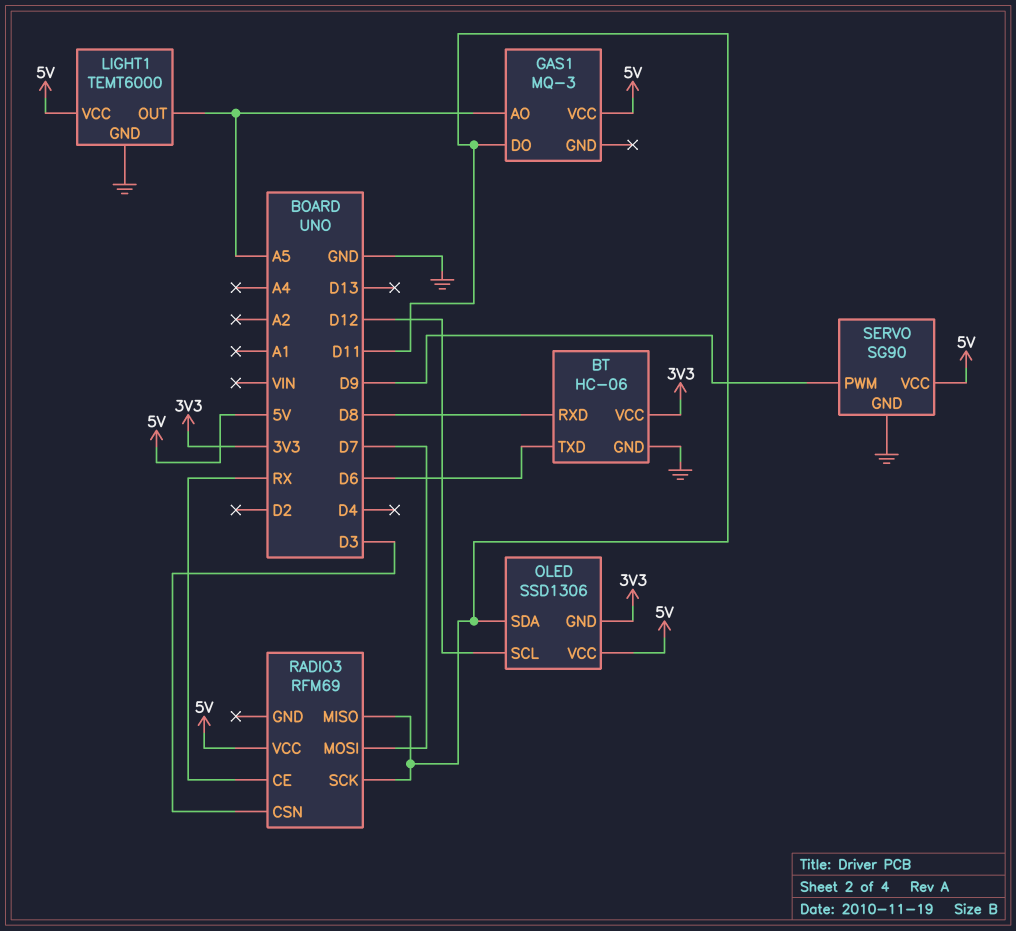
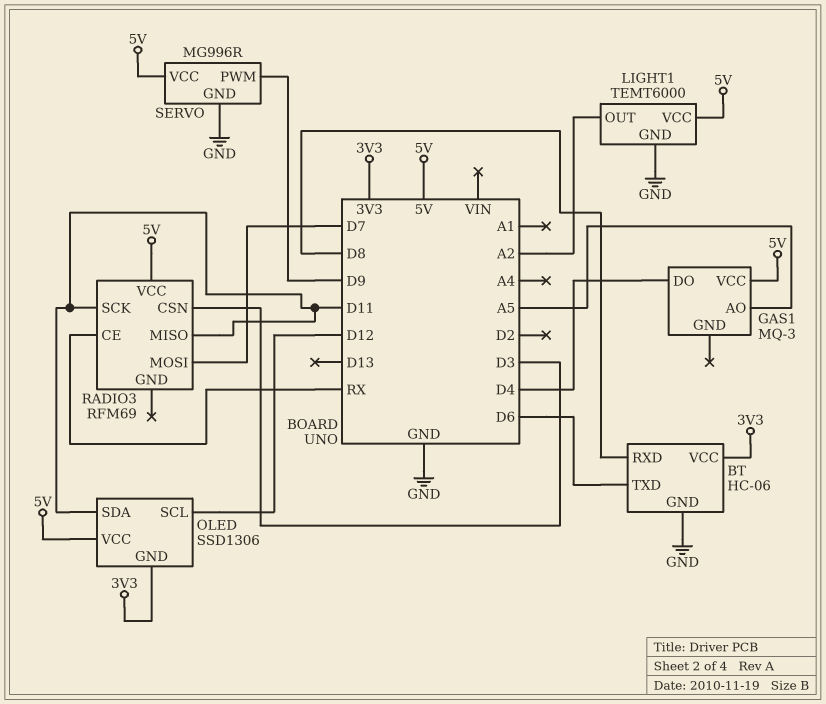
GAS1 pin DO: D11 -> D4
LIGHT1 pin OUT: A5 -> A2
SERVO: SG90 -> MG996R

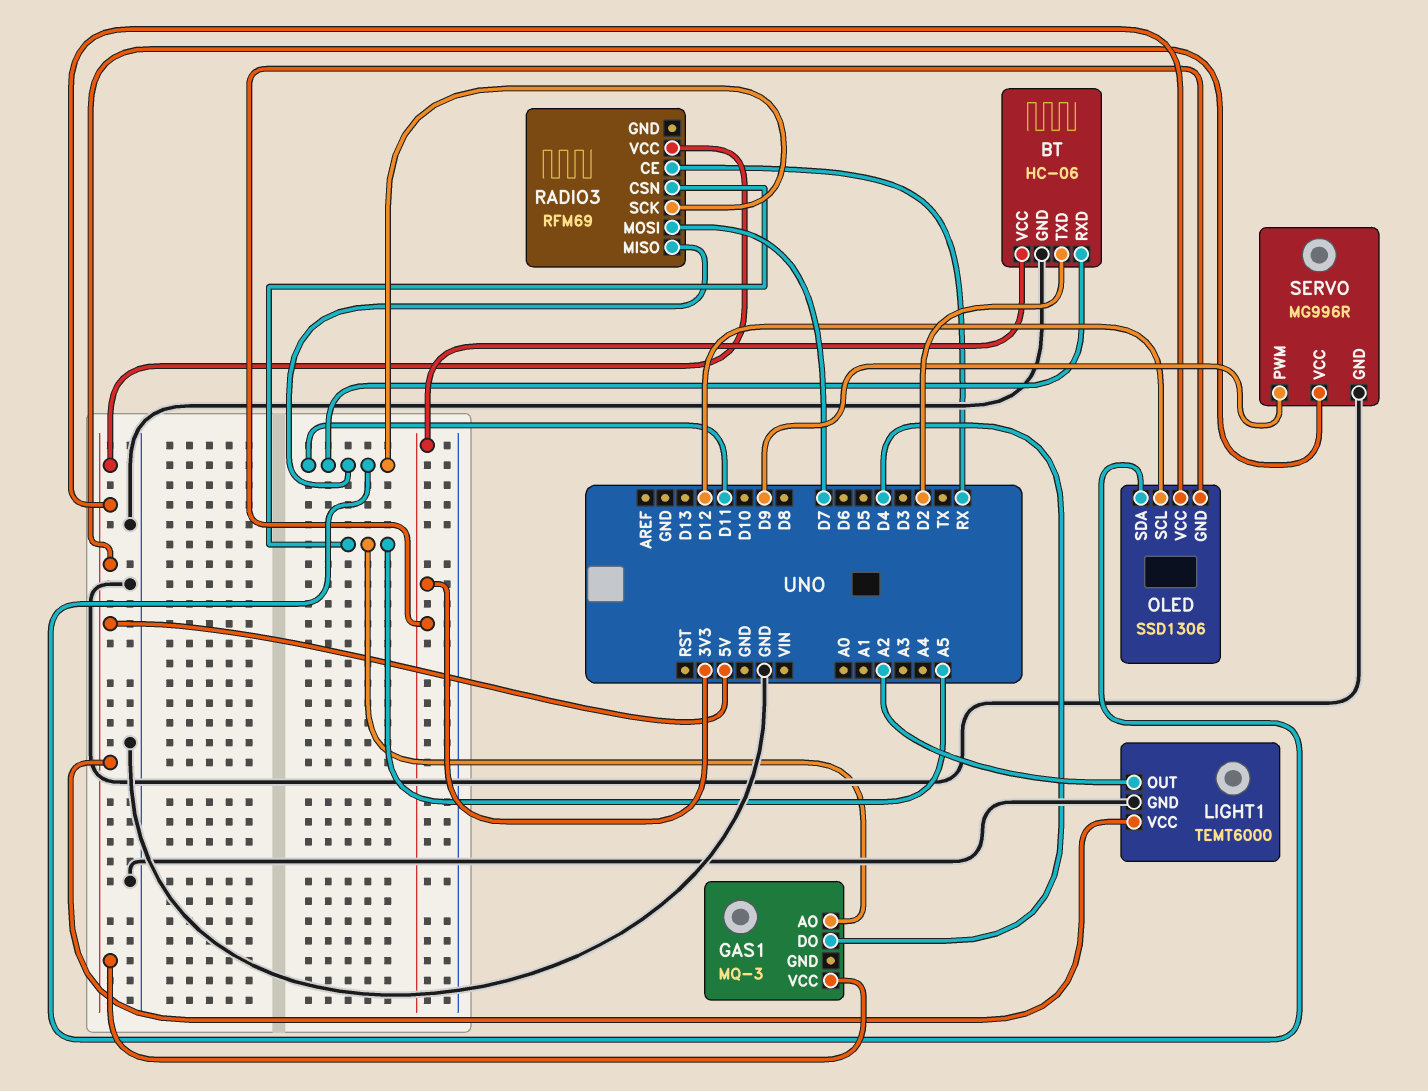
BT pin RXD: D8 -> D11
BT pin TXD: D6 -> D2
RADIO3 pin CSN: D3 -> A5

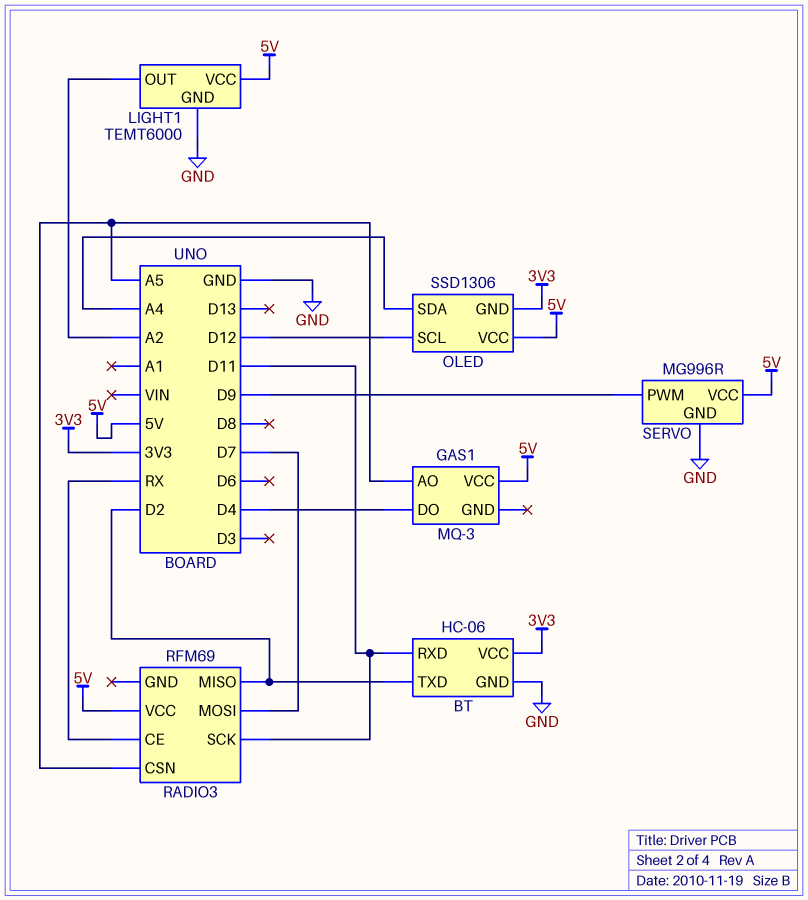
OLED pin SDA: D11 -> A4
RADIO3 pin MISO: D11 -> D2

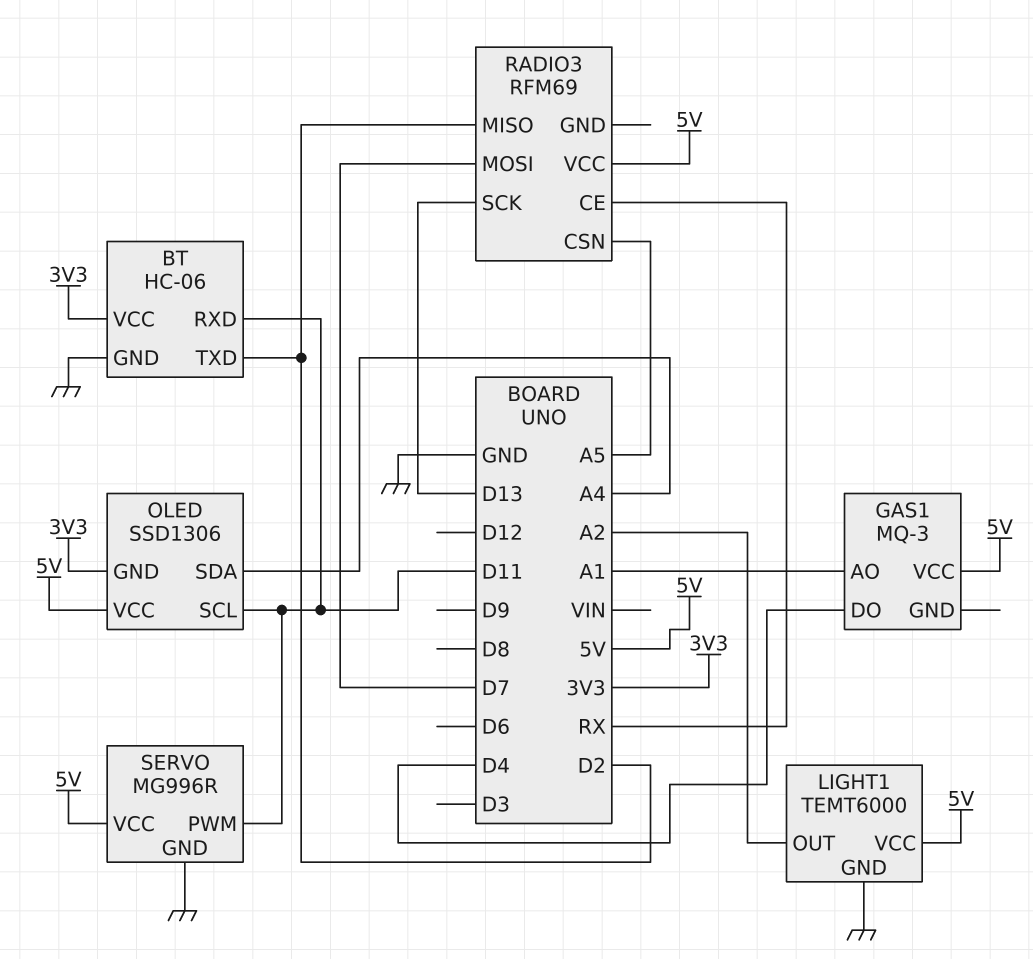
GAS1 pin AO: A5 -> A1
OLED pin SCL: D12 -> D11
RADIO3 pin SCK: D11 -> D13
SERVO pin PWM: D9 -> D11

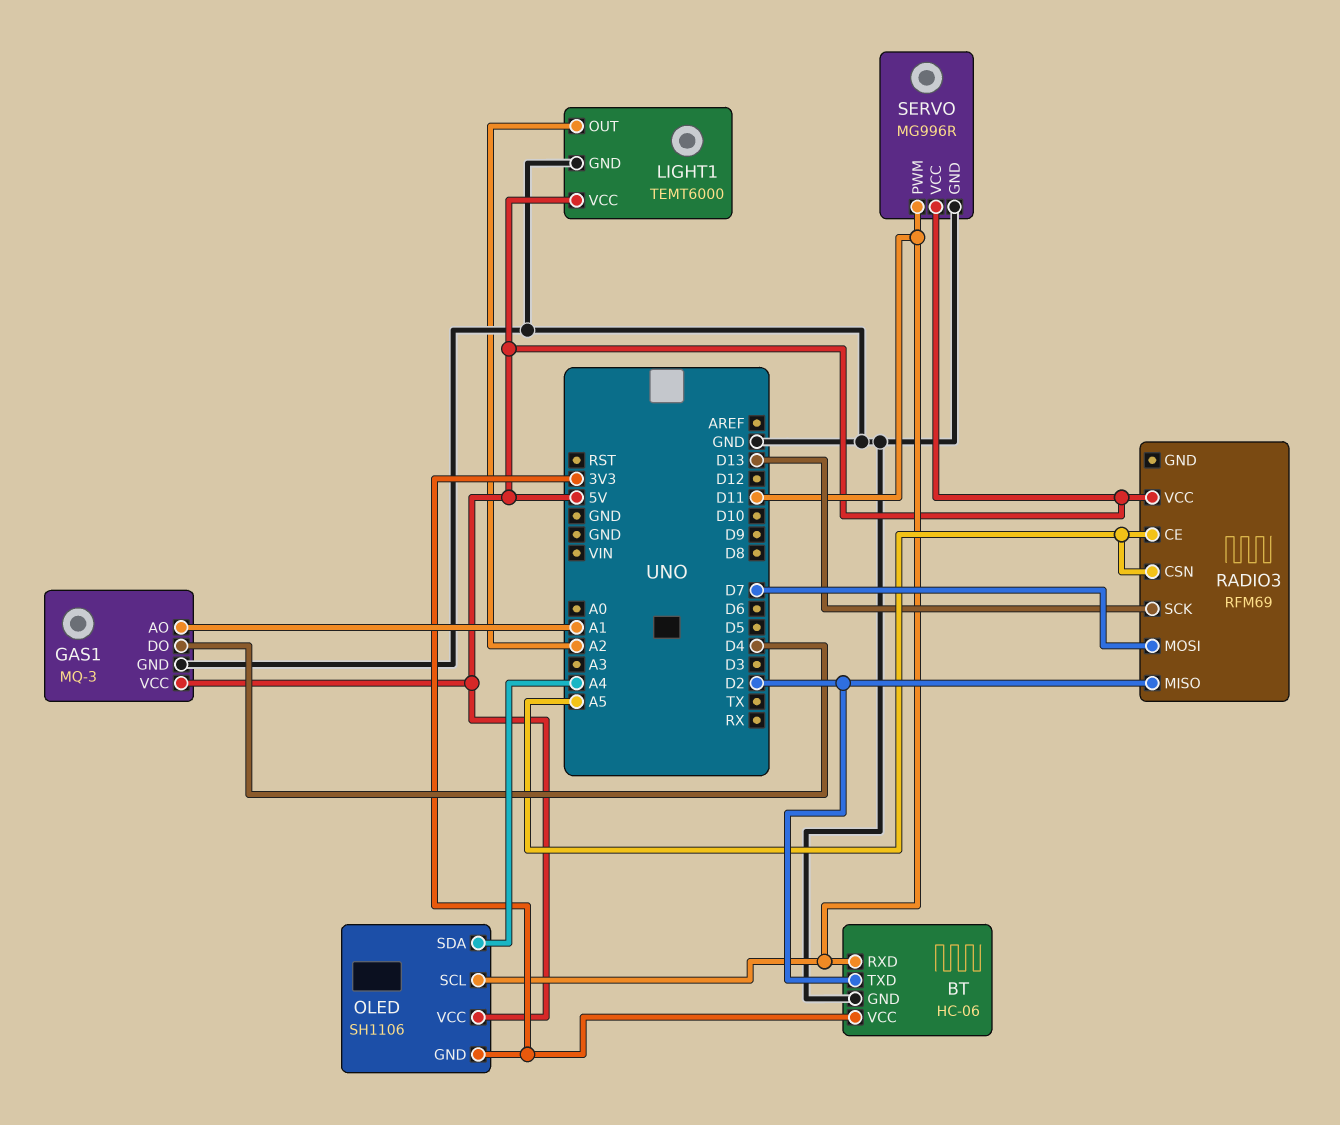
GAS1 pin GND: none -> GND
OLED: SSD1306 -> SH1106
RADIO3 pin CE: RX -> A5

